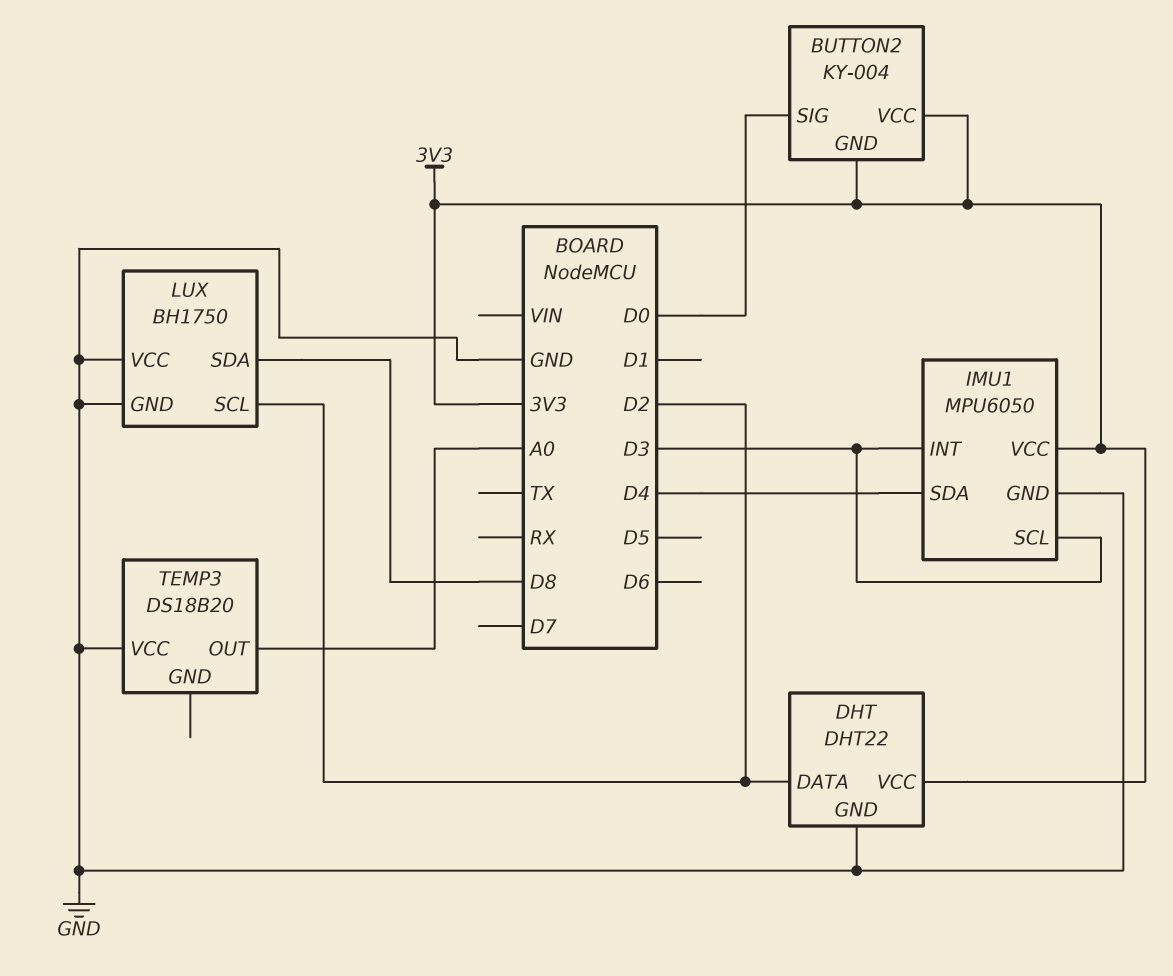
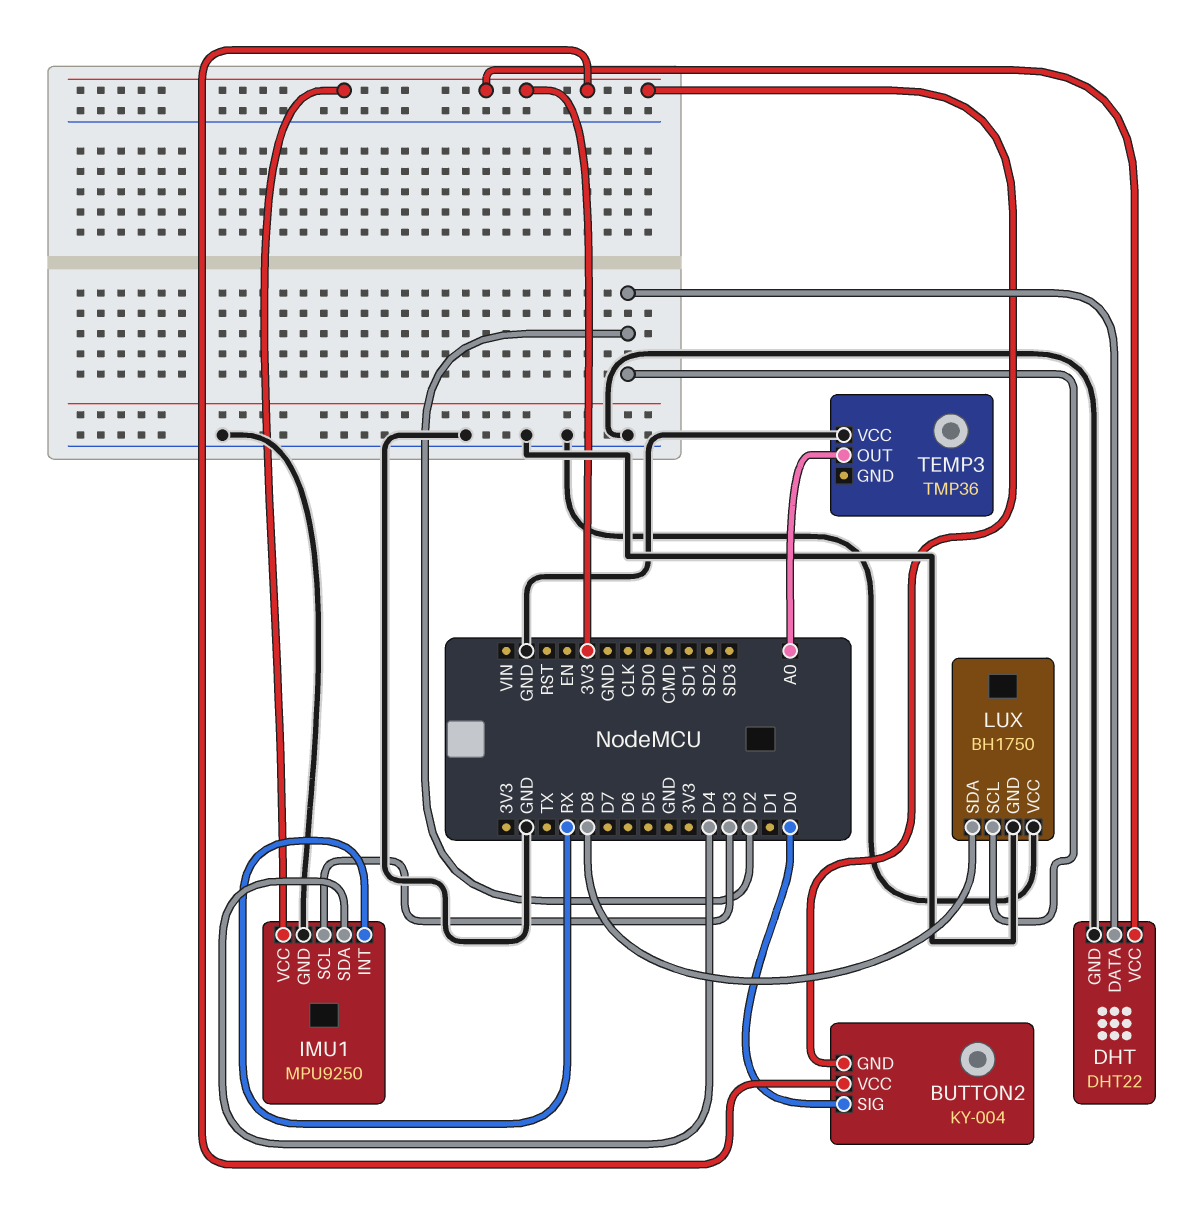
IMU1: MPU6050 -> MPU9250
IMU1 pin INT: D3 -> RX
TEMP3: DS18B20 -> TMP36

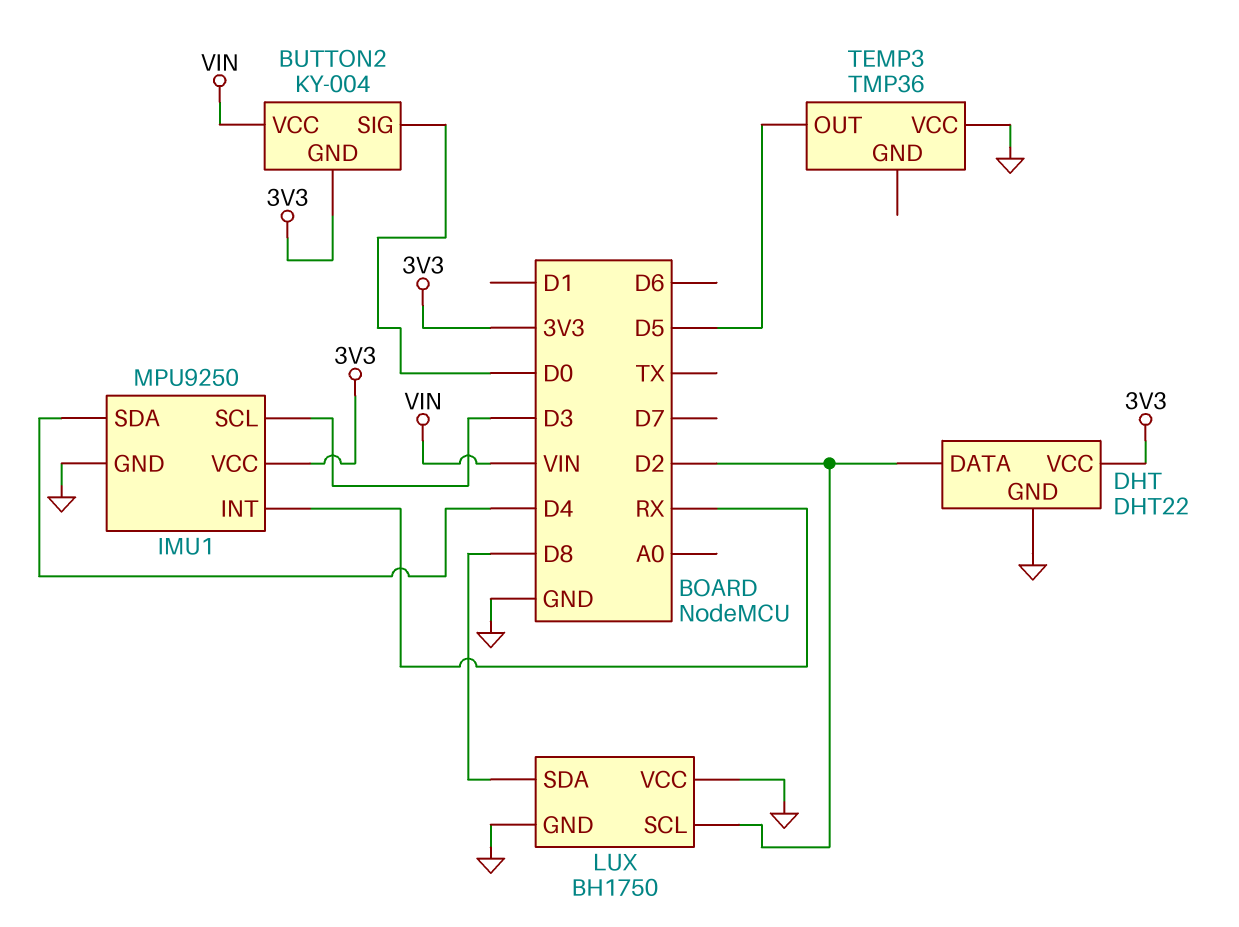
BUTTON2 pin VCC: 3V3 -> VIN
TEMP3 pin OUT: A0 -> D5

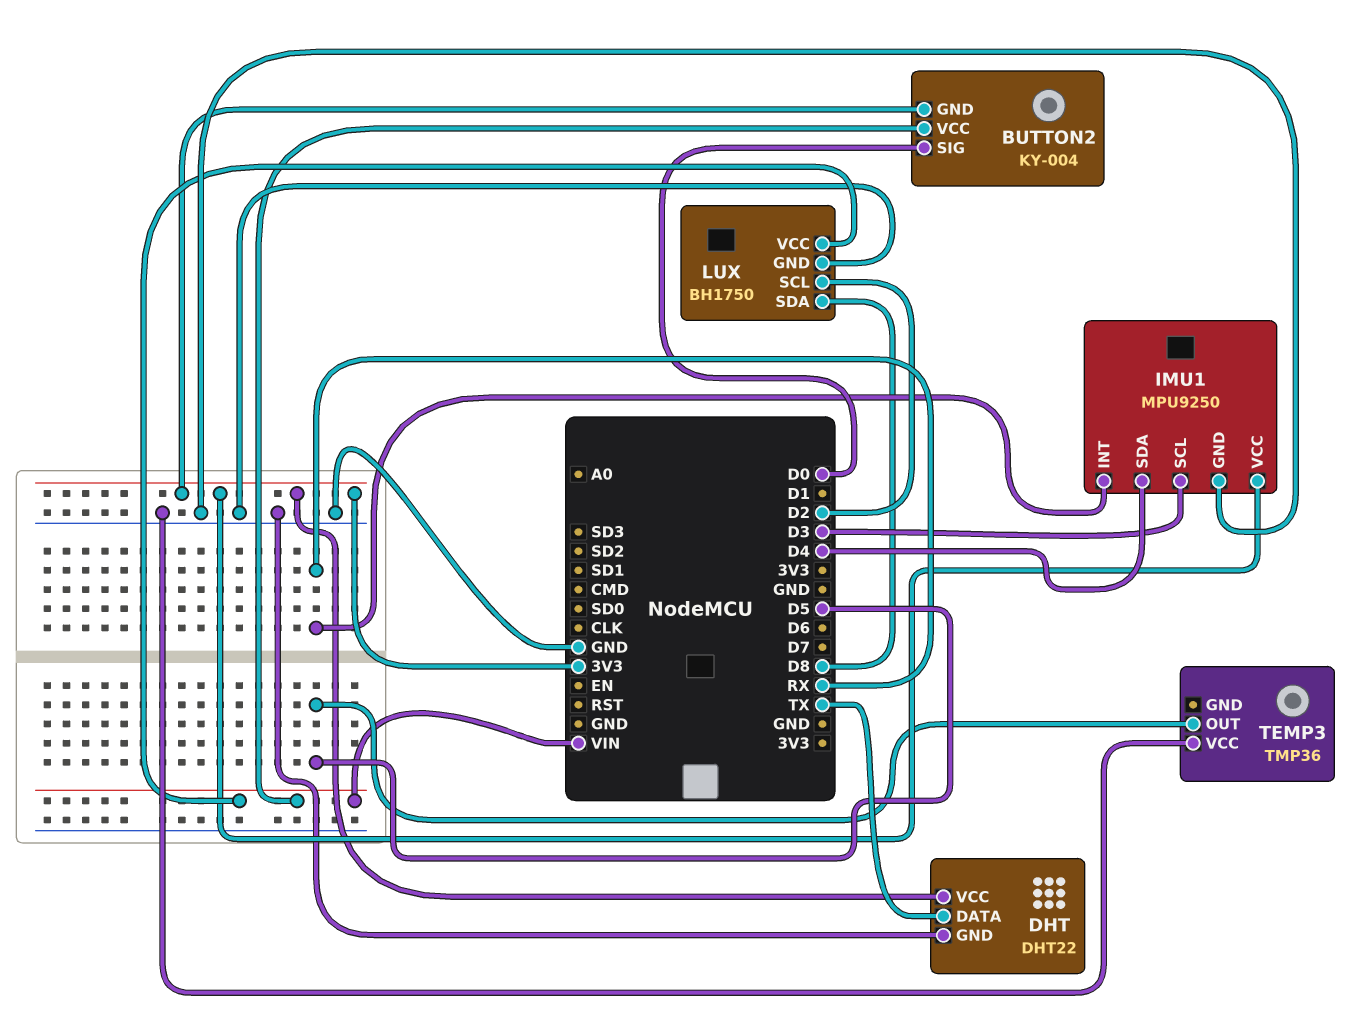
DHT pin DATA: D2 -> TX
LUX pin VCC: GND -> VIN

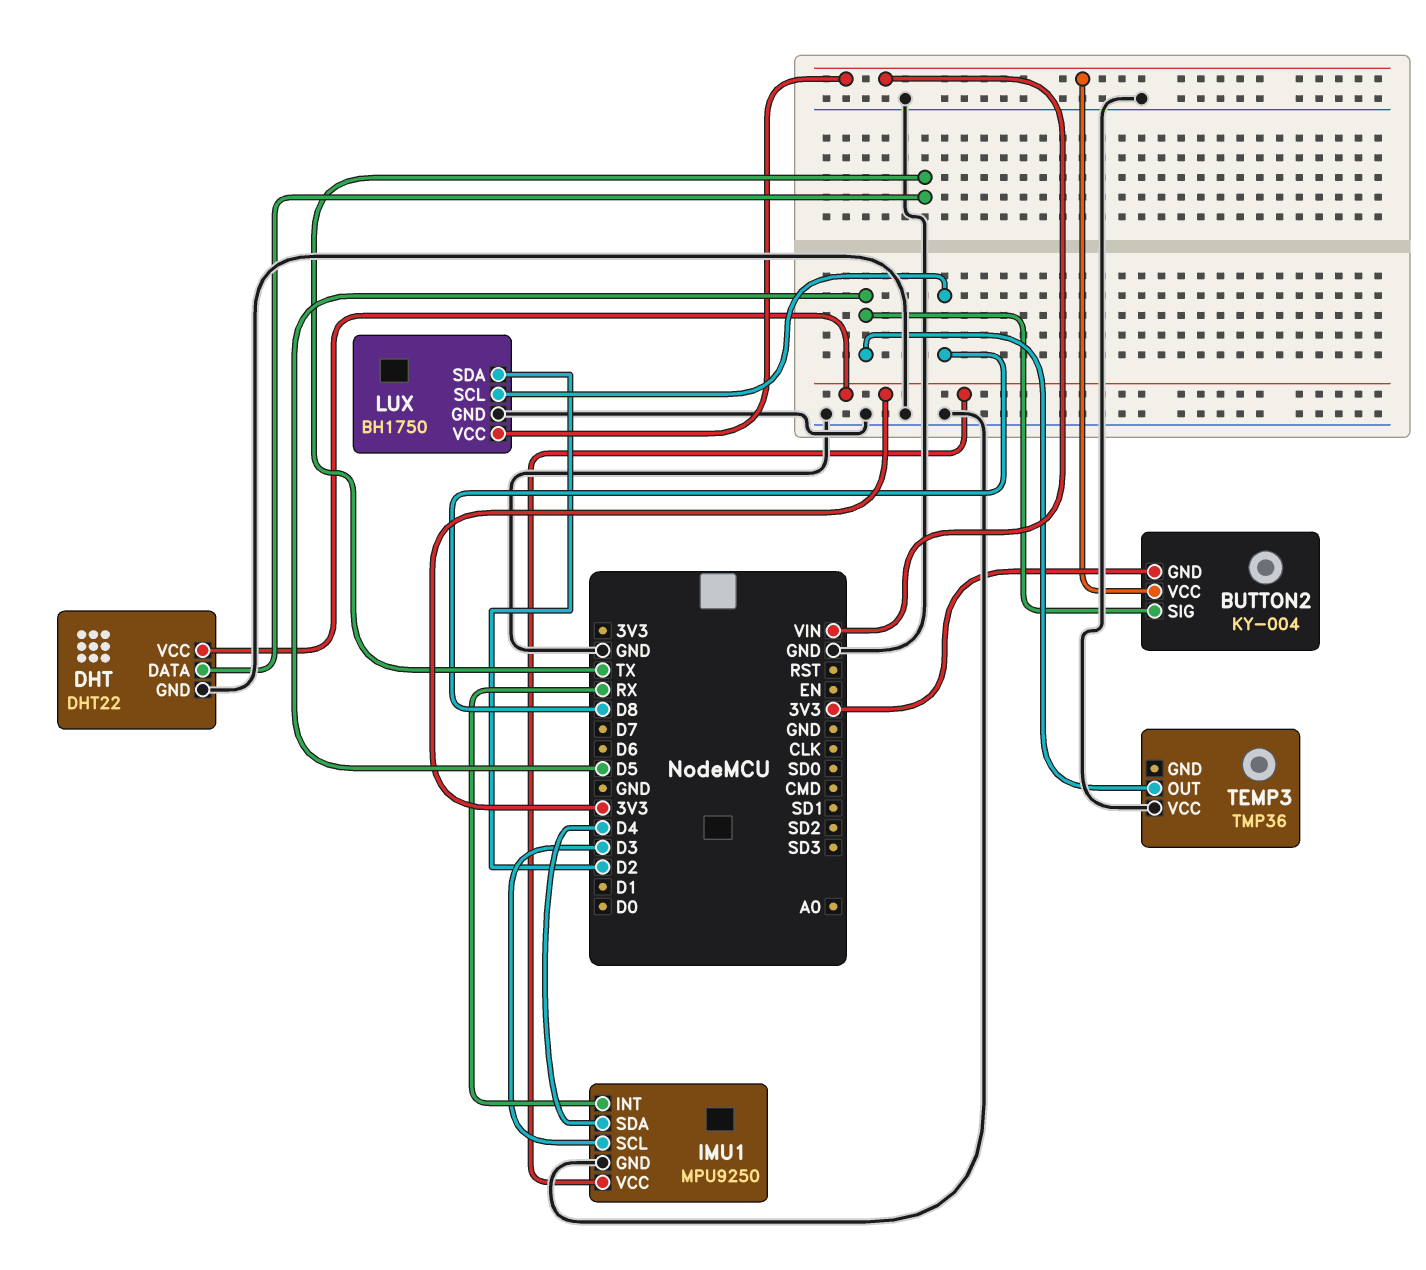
BUTTON2 pin SIG: D0 -> D5
LUX pin SCL: D2 -> D8
LUX pin SDA: D8 -> D2

